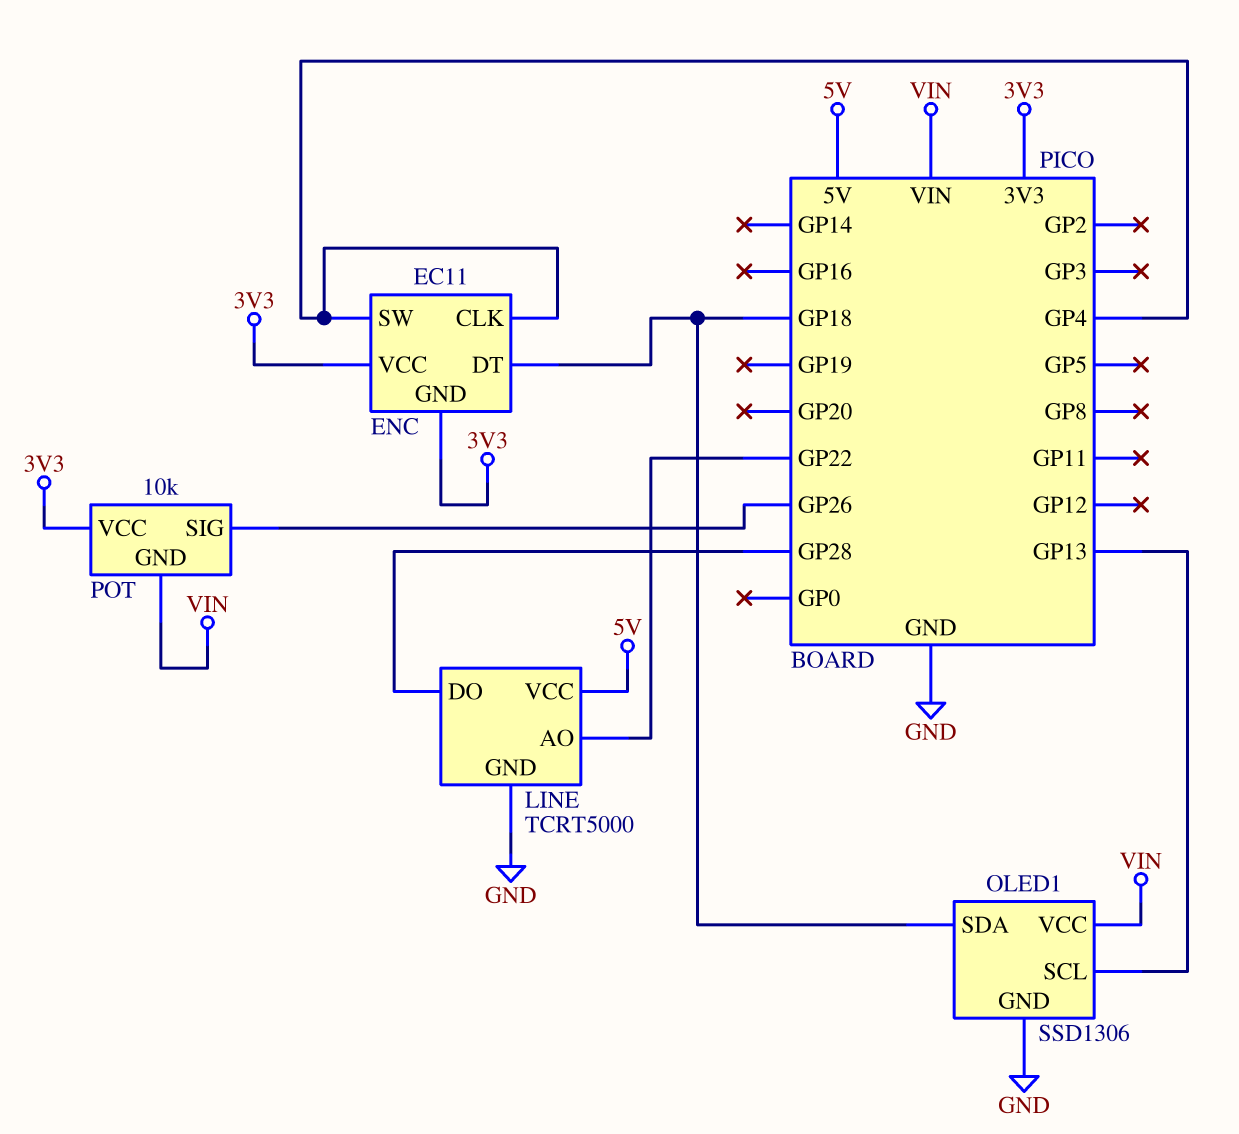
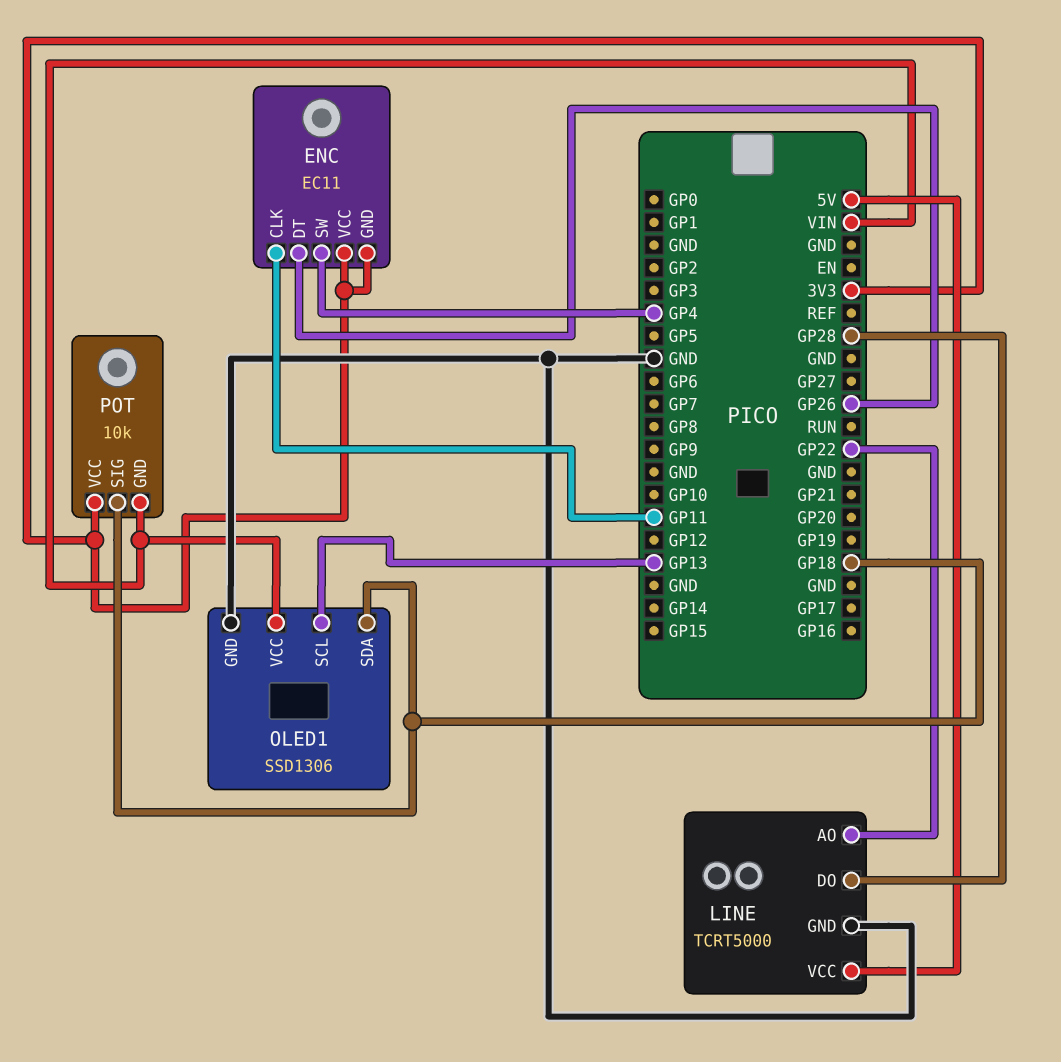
ENC pin CLK: GP4 -> GP11
ENC pin DT: GP18 -> GP26
POT pin SIG: GP26 -> GP18

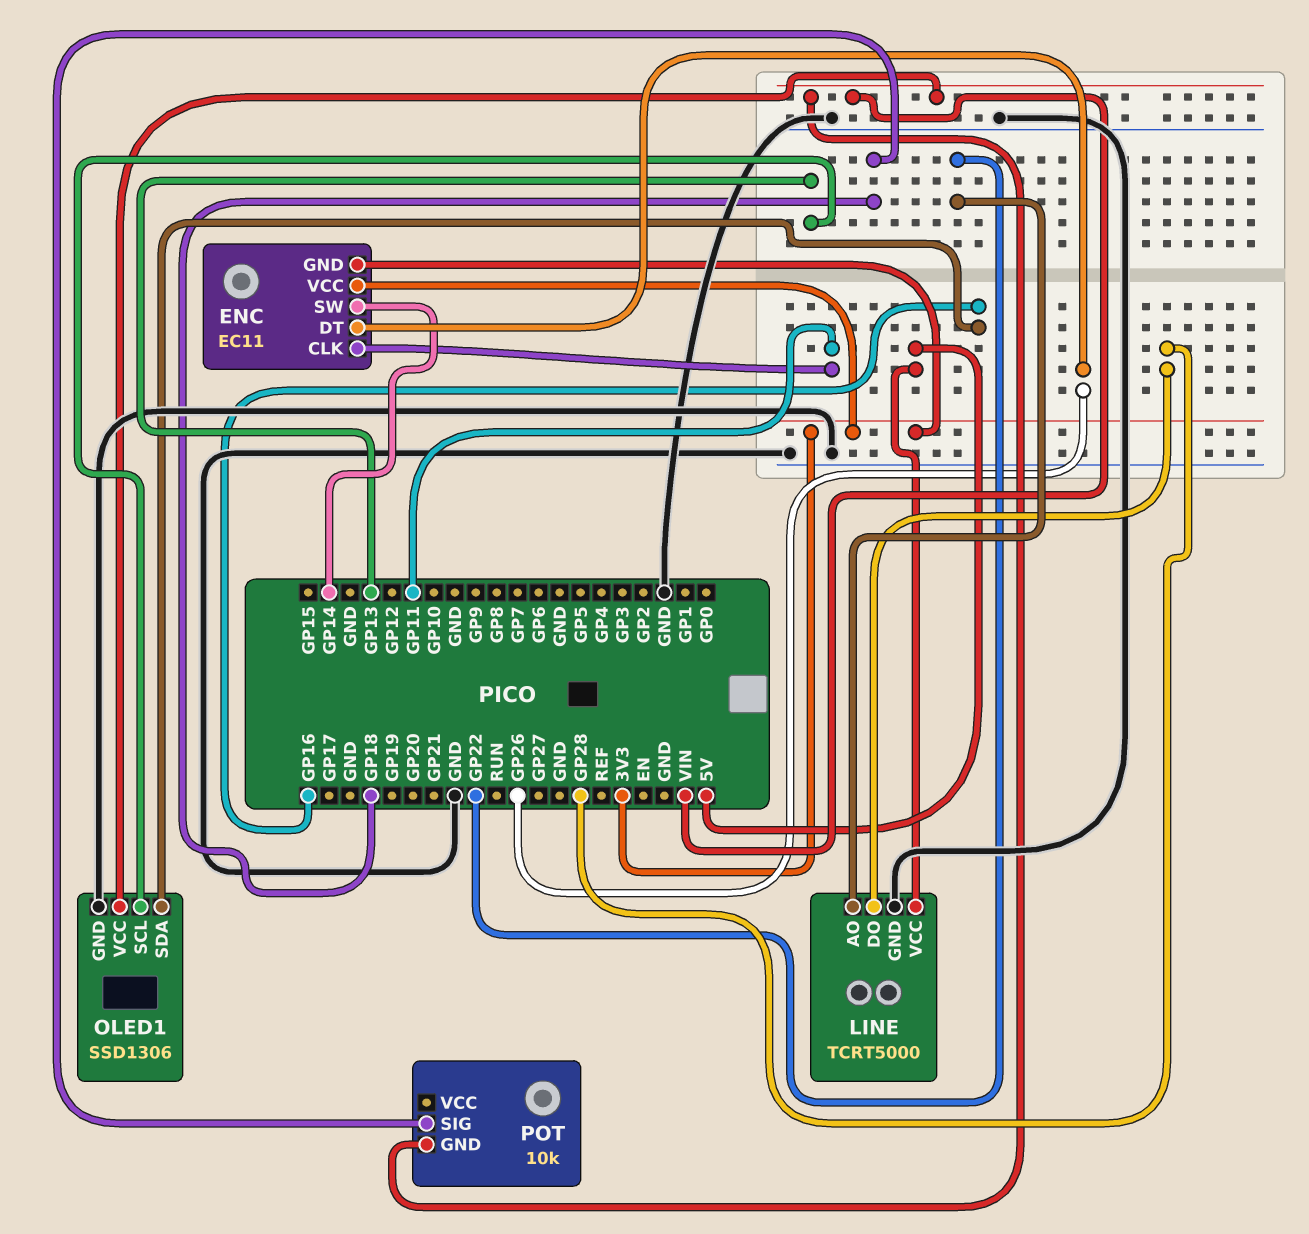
ENC pin SW: GP4 -> GP14
OLED1 pin SDA: GP18 -> GP16
POT pin VCC: 3V3 -> none

